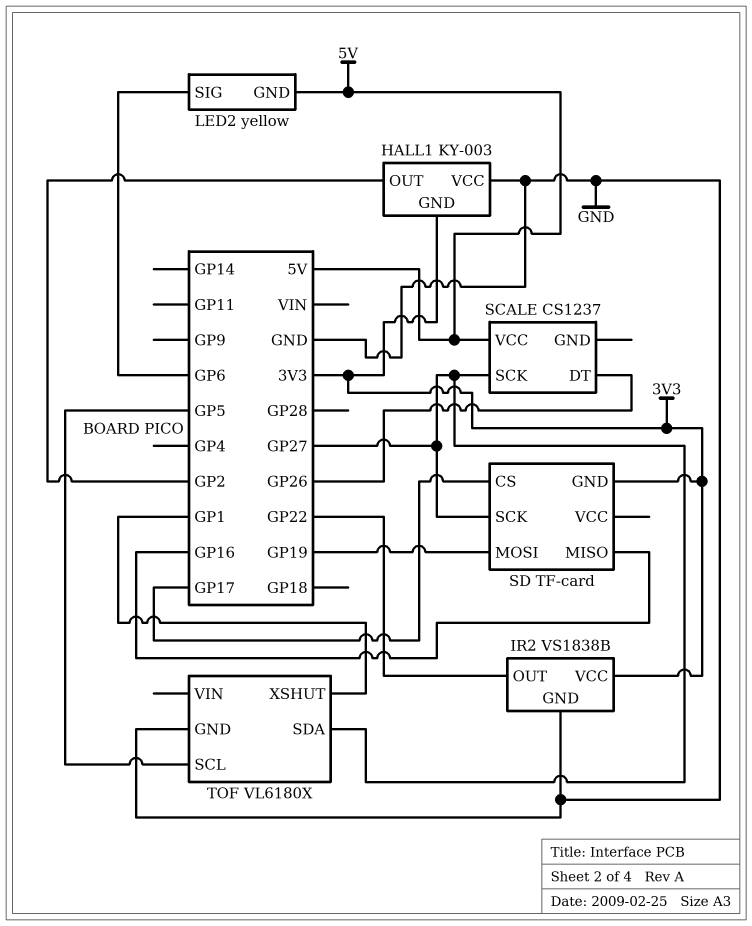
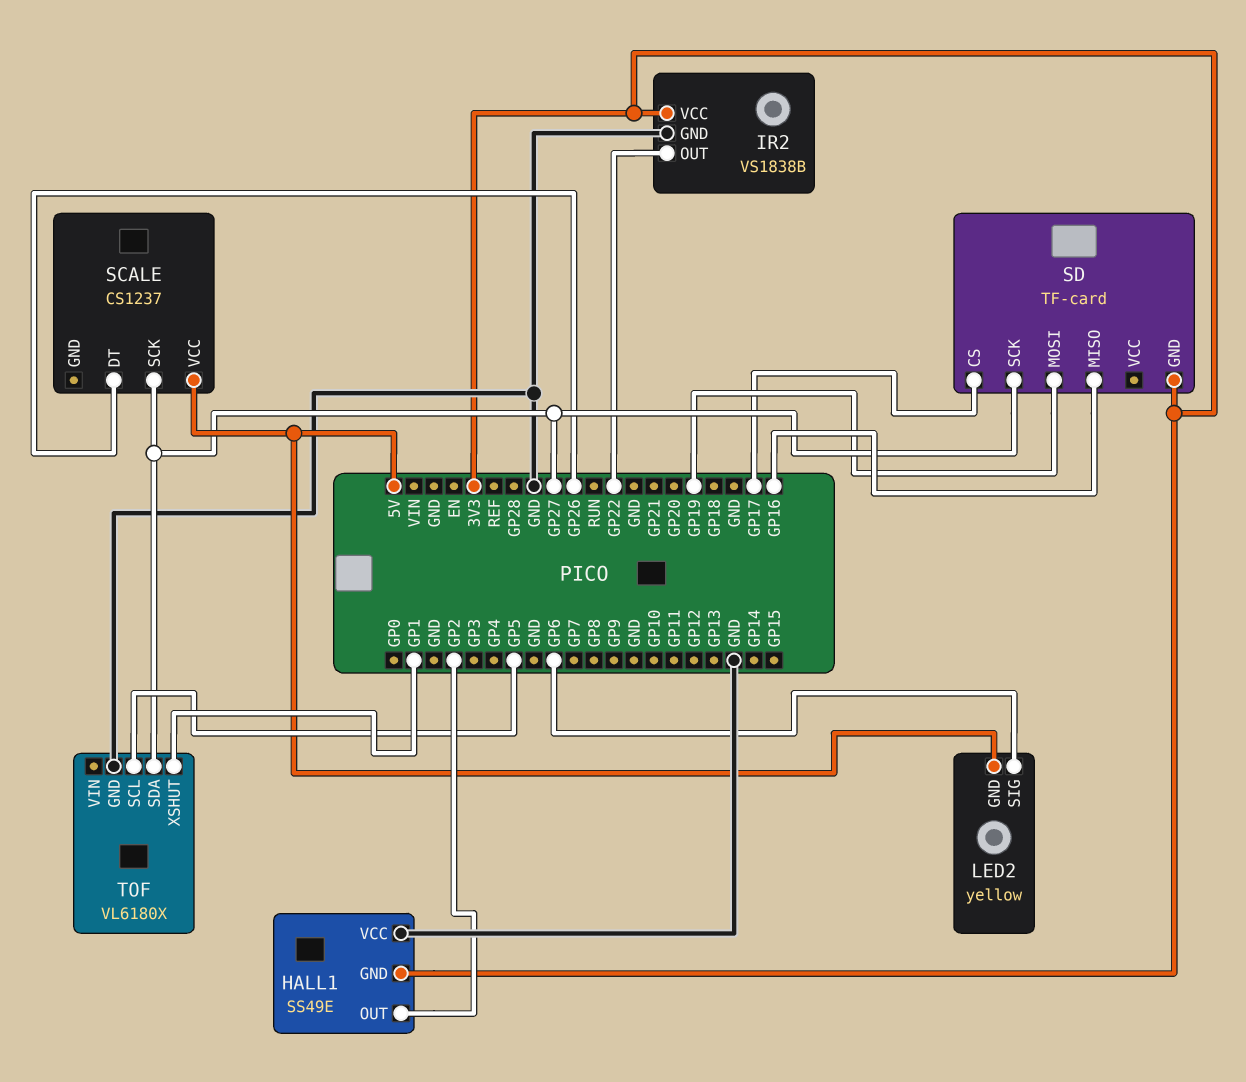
HALL1: KY-003 -> SS49E

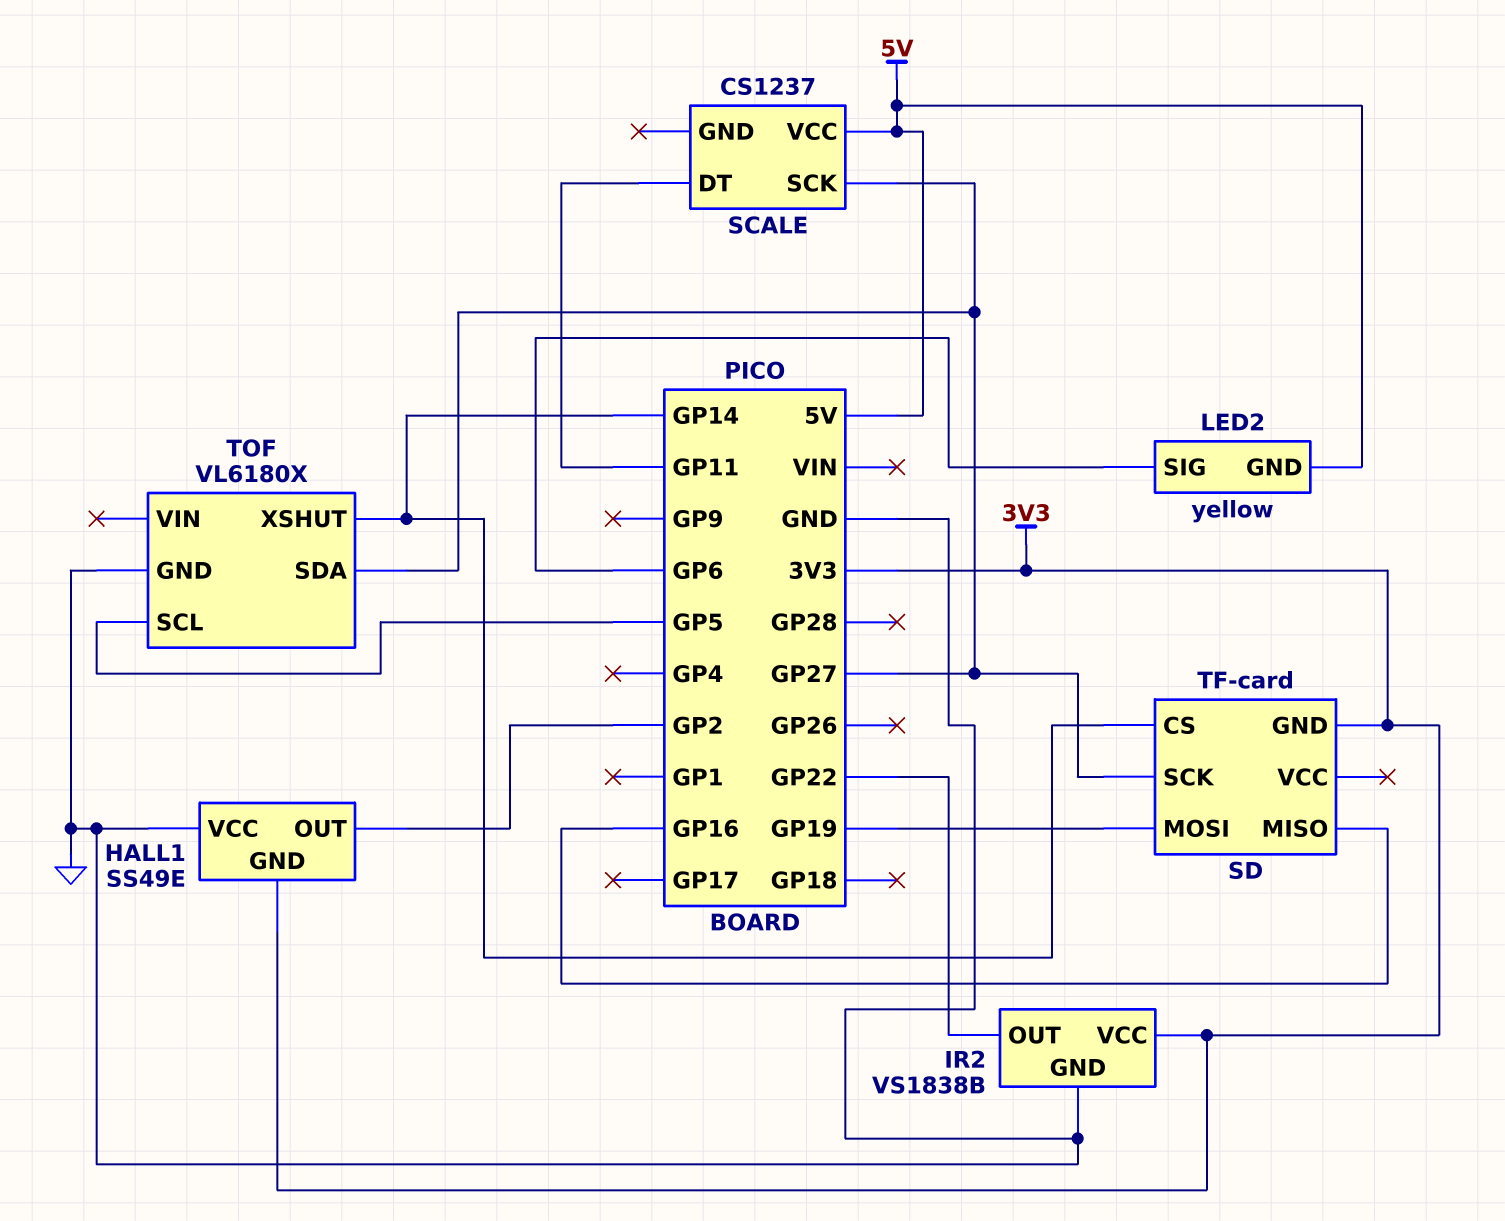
SCALE pin DT: GP26 -> GP11
SD pin CS: GP17 -> GP14
TOF pin XSHUT: GP1 -> GP14

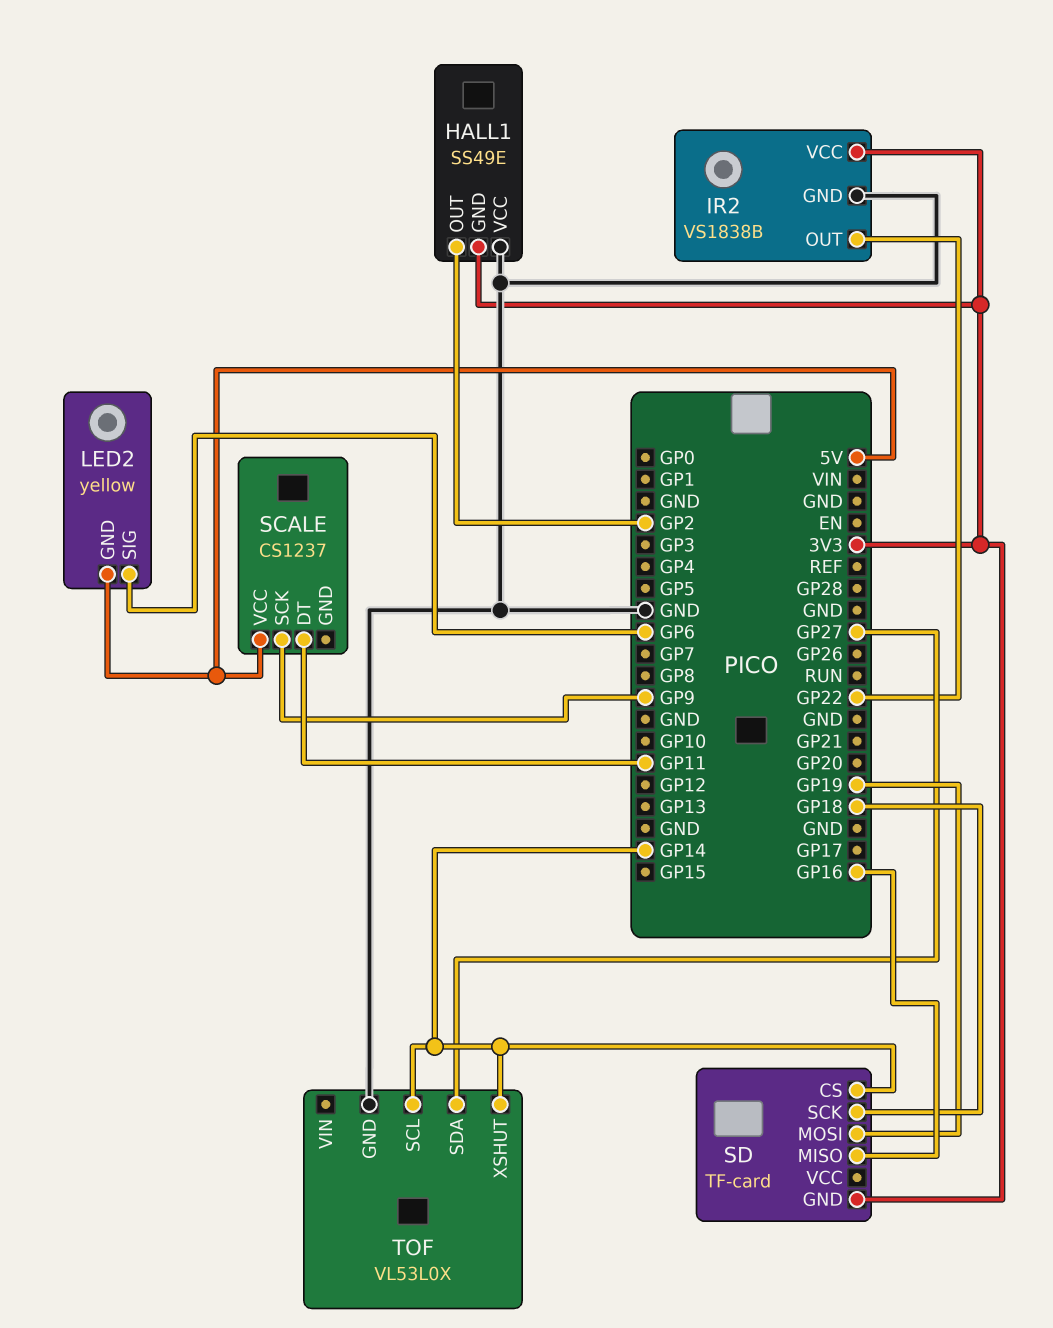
SCALE pin SCK: GP27 -> GP9
SD pin SCK: GP27 -> GP18
TOF: VL6180X -> VL53L0X
TOF pin SCL: GP5 -> GP14

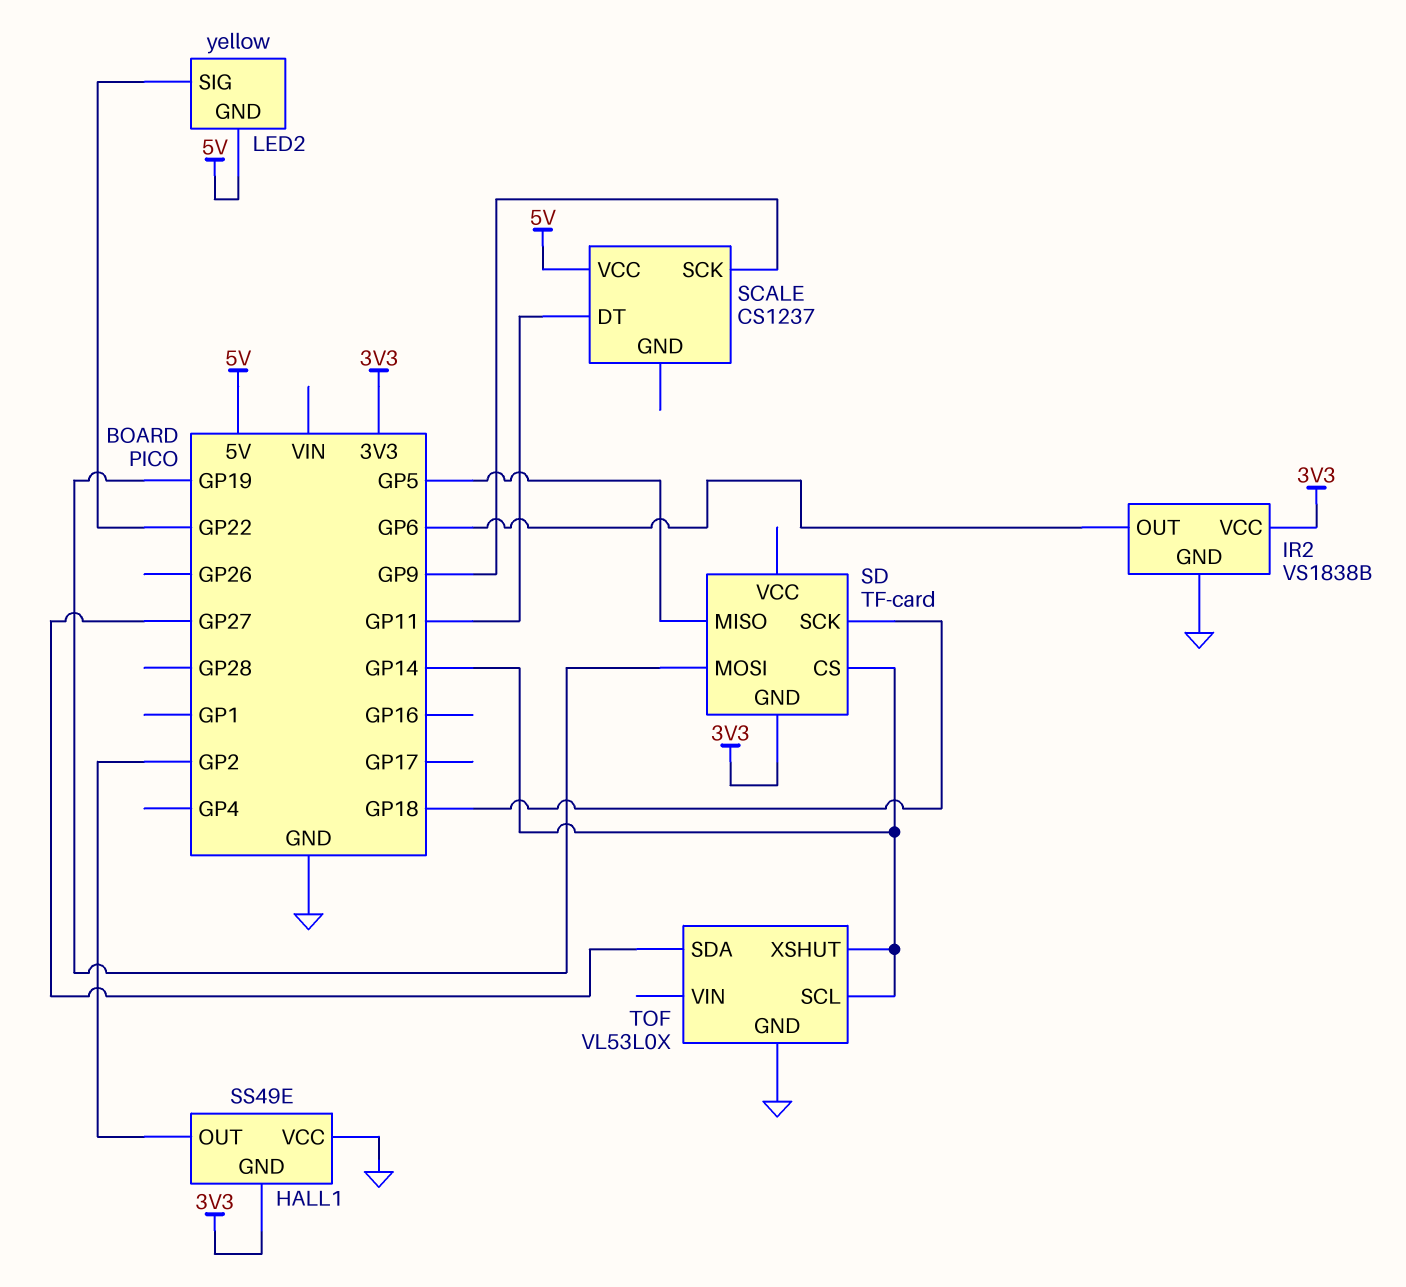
IR2 pin OUT: GP22 -> GP6
LED2 pin SIG: GP6 -> GP22
SD pin MISO: GP16 -> GP5

